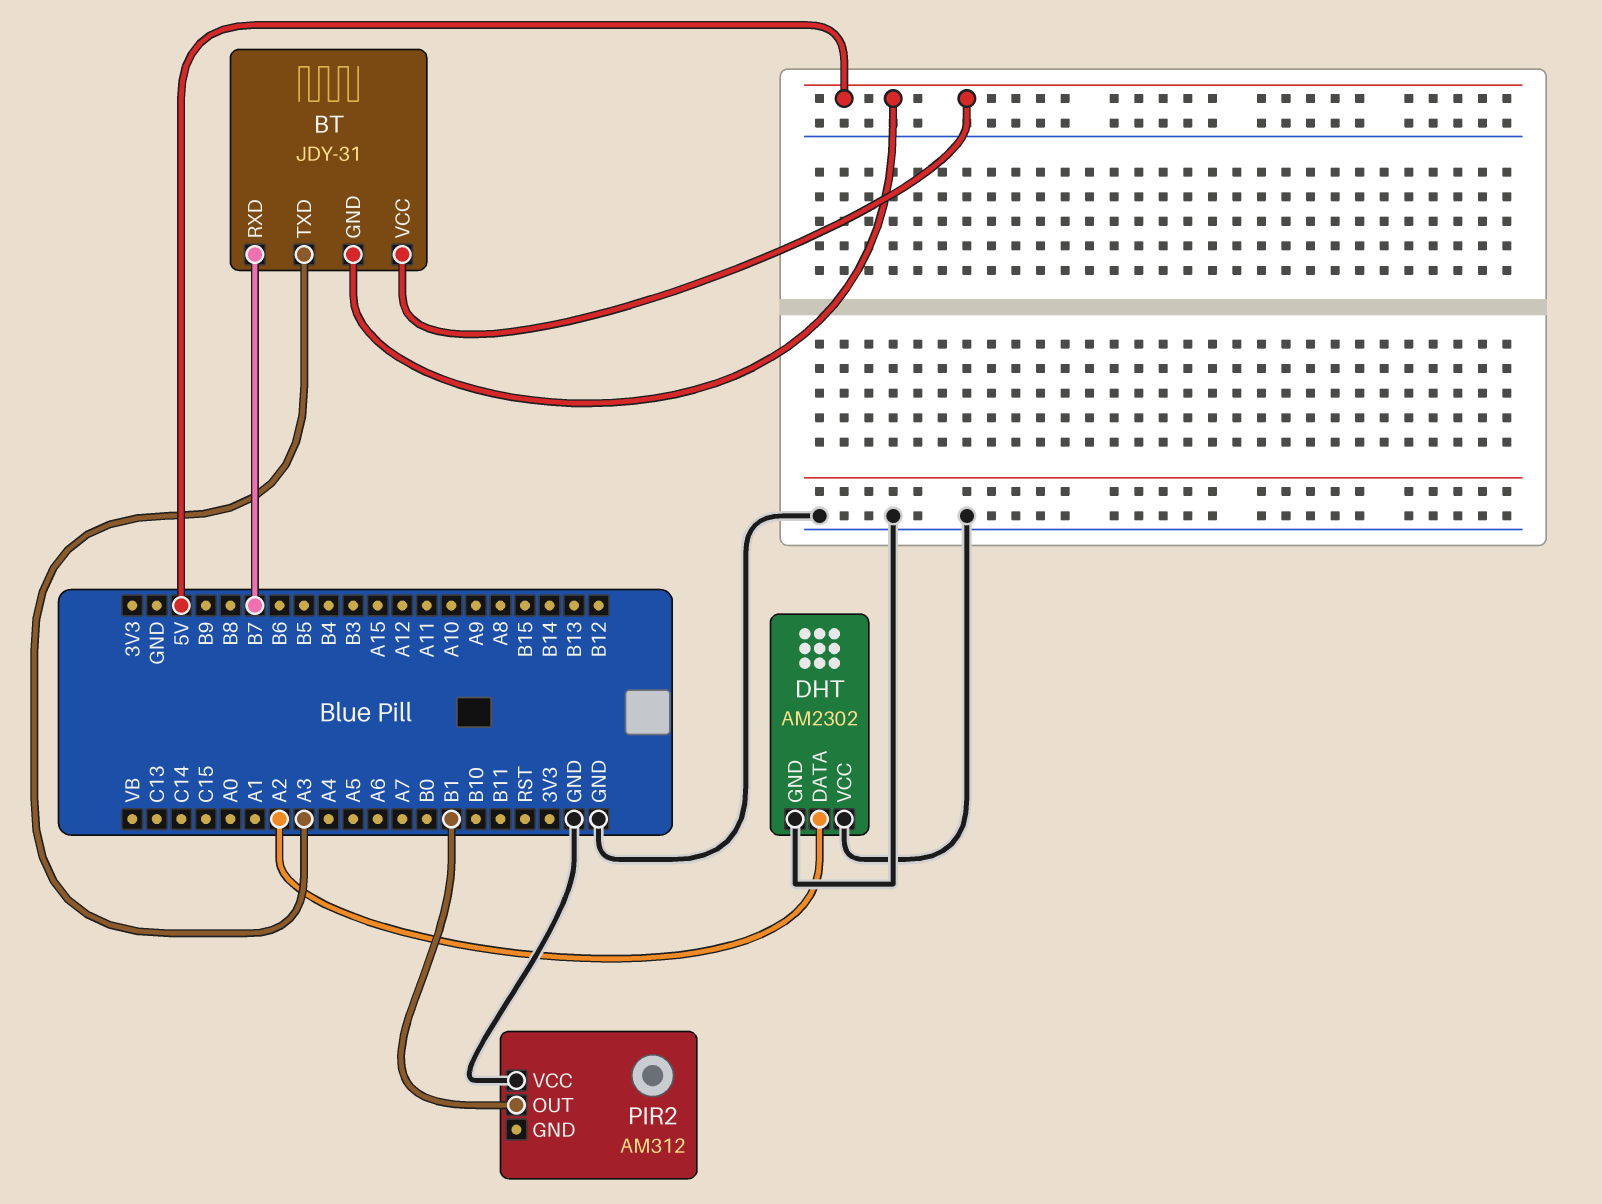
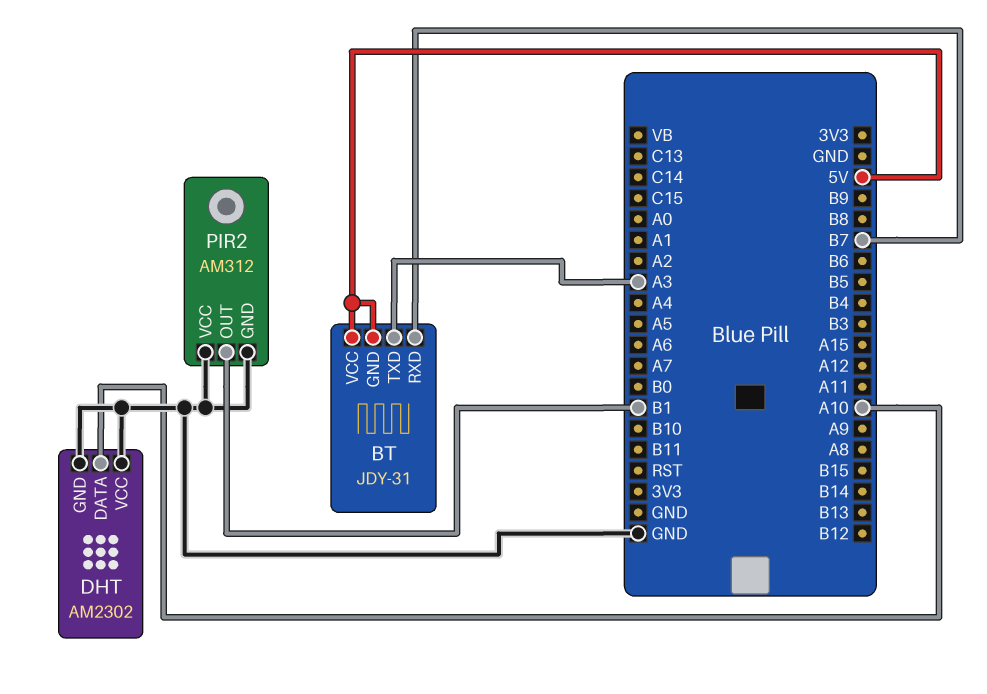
DHT pin DATA: A2 -> A10
PIR2 pin GND: none -> GND

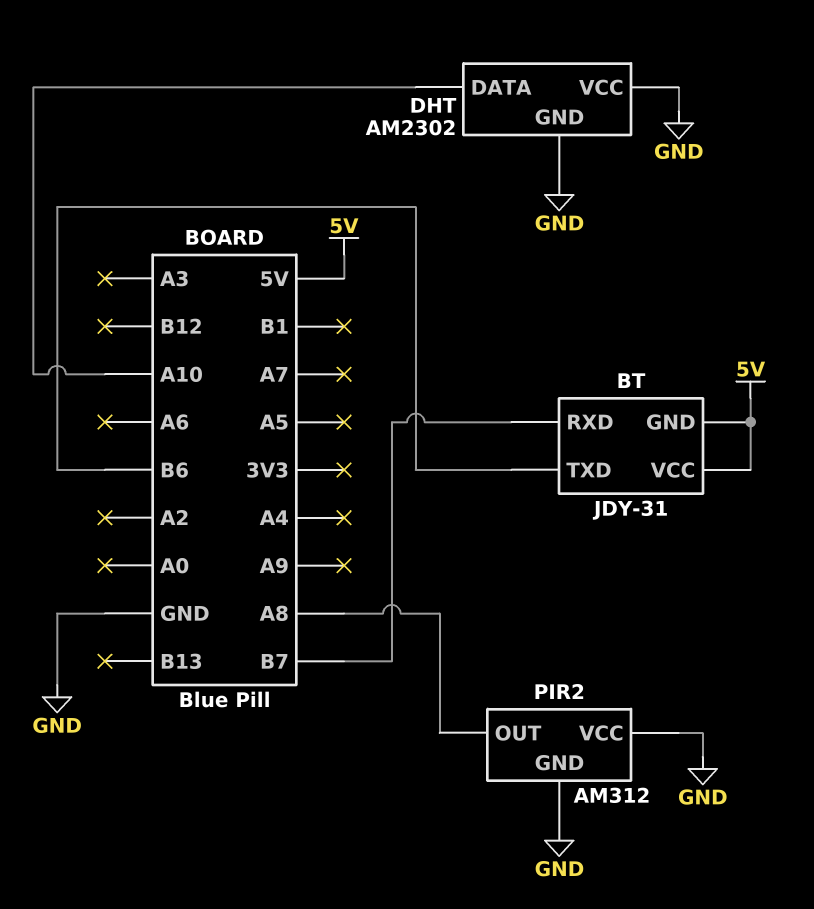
BT pin TXD: A3 -> B6
PIR2 pin OUT: B1 -> A8

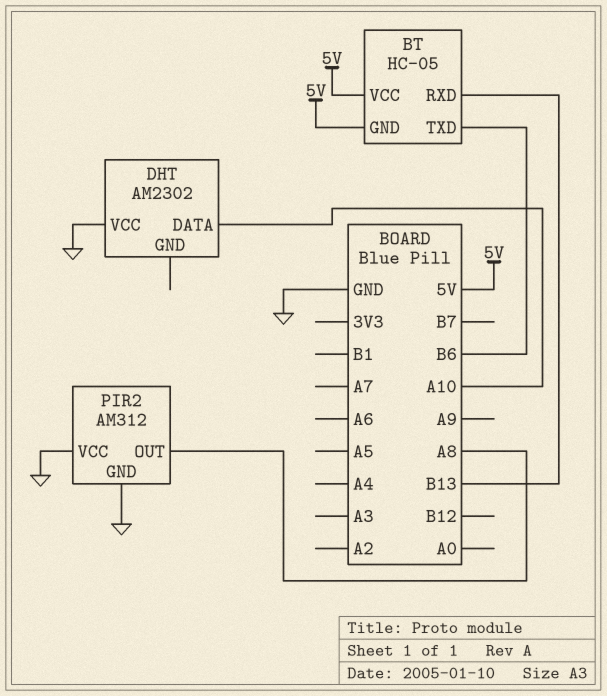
BT: JDY-31 -> HC-05
BT pin RXD: B7 -> B13
DHT pin GND: GND -> none

